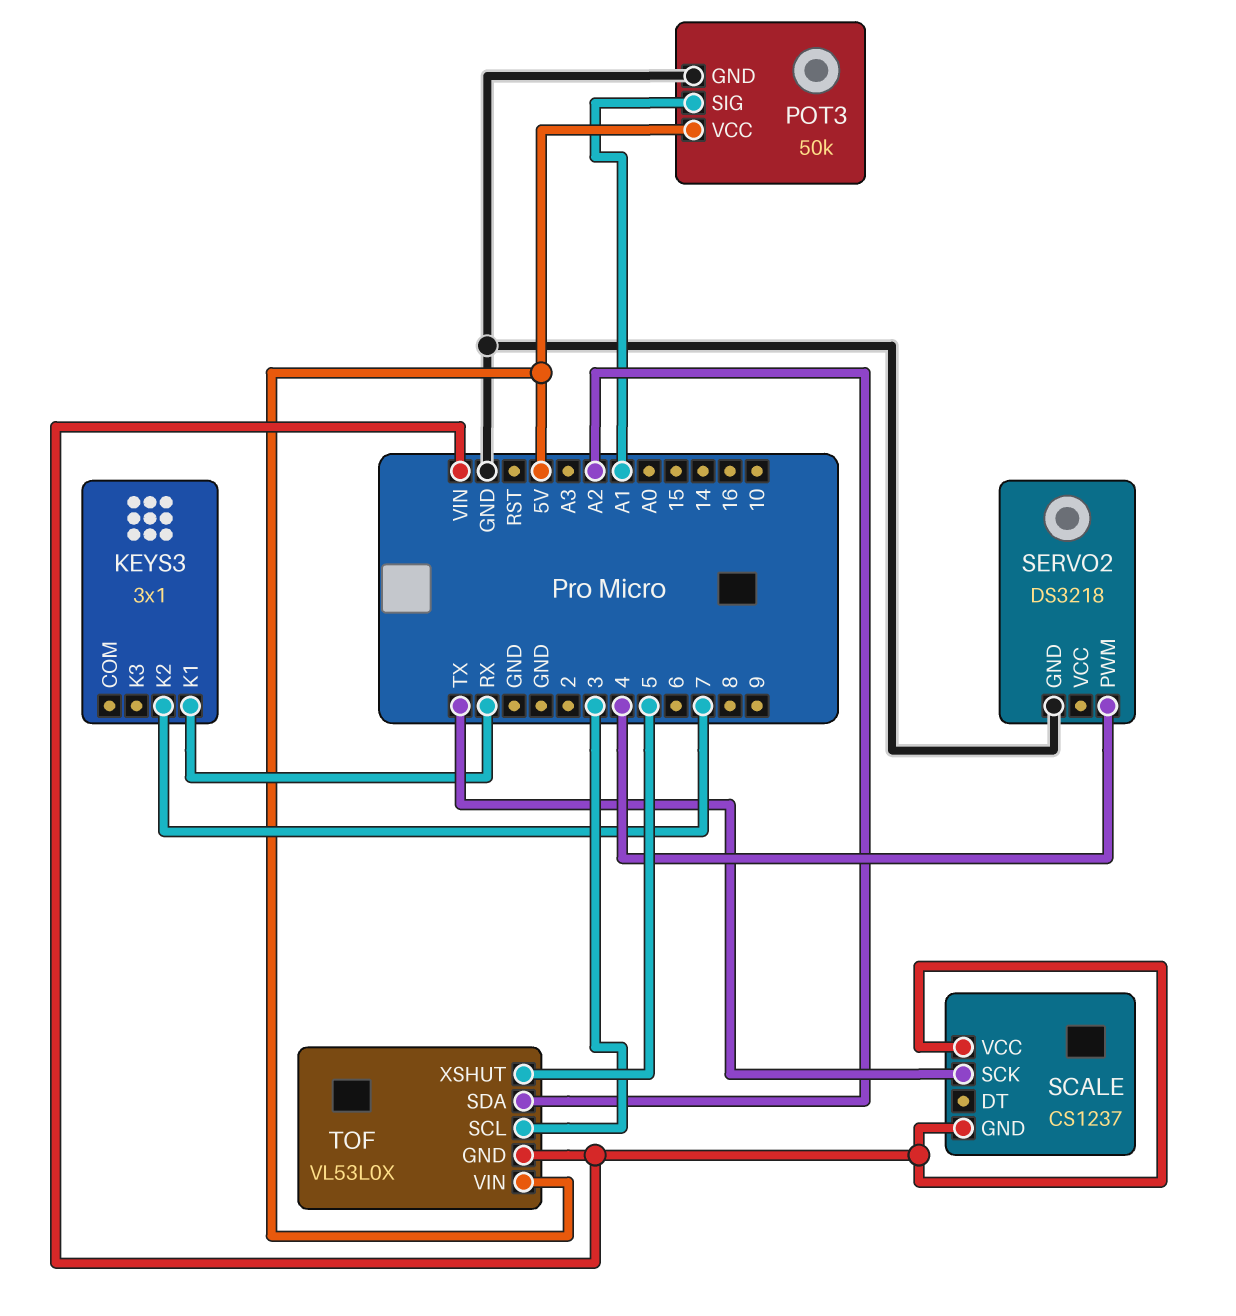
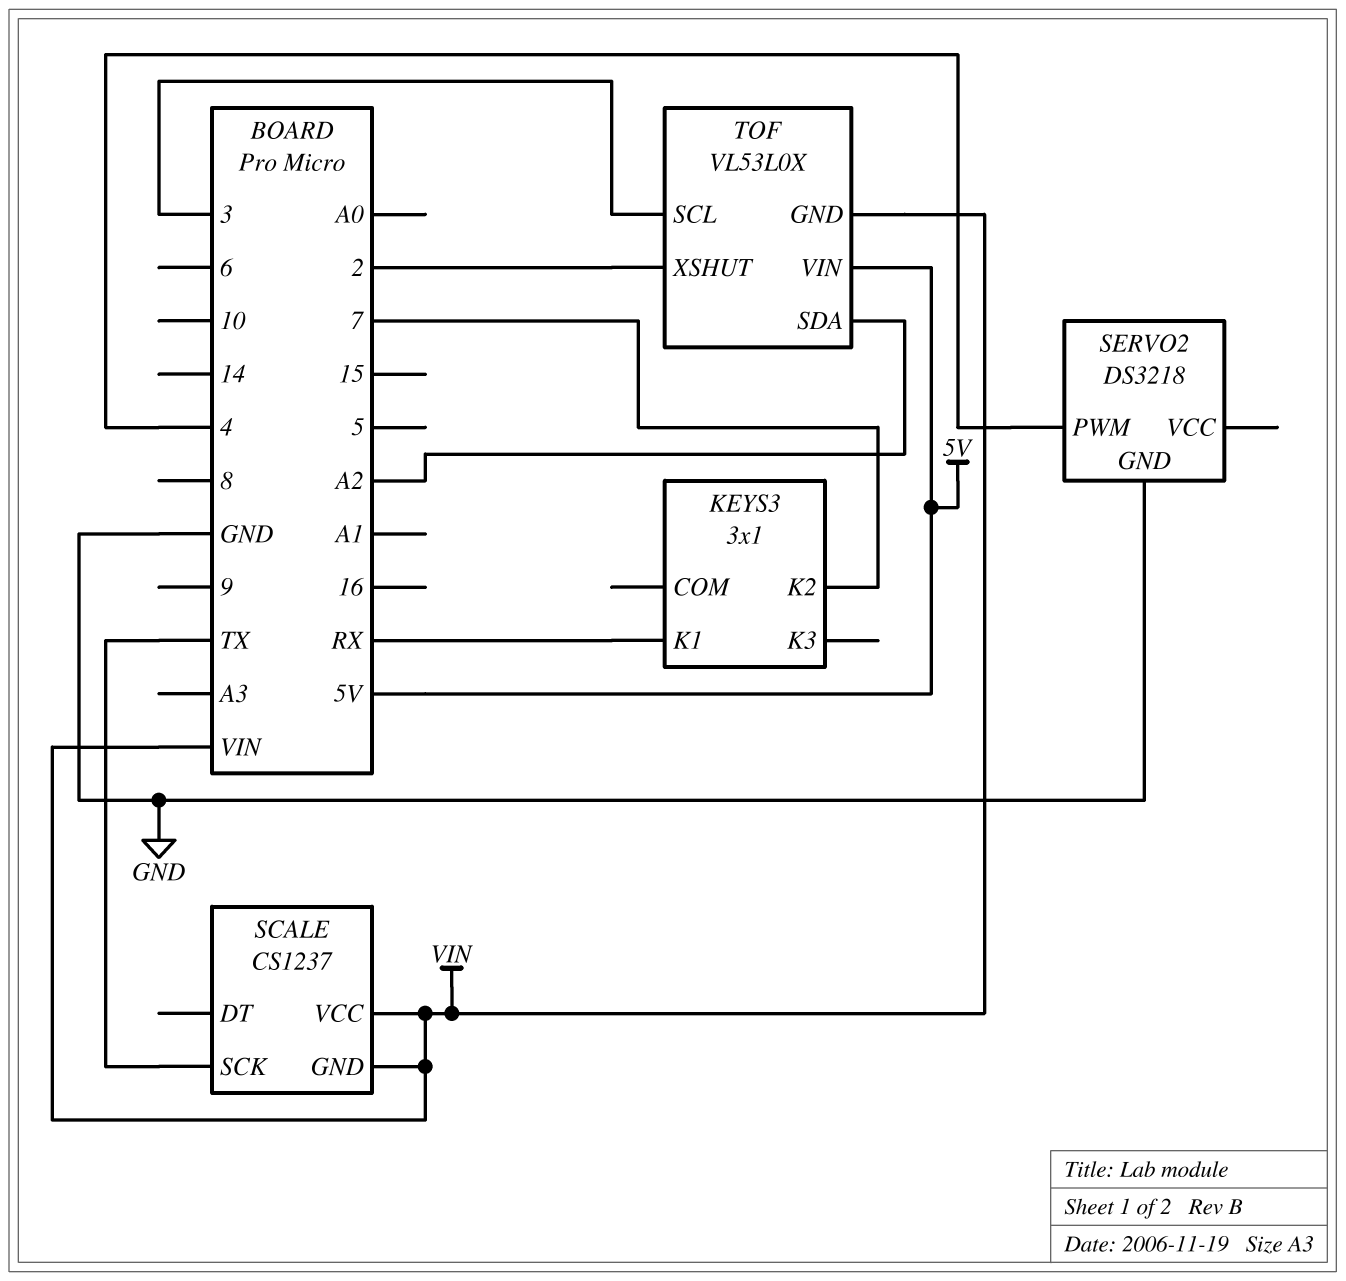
POT3: 50k -> none
POT3 pin GND: GND -> none
POT3 pin SIG: A1 -> none
POT3 pin VCC: 5V -> none
TOF pin XSHUT: 5 -> 2

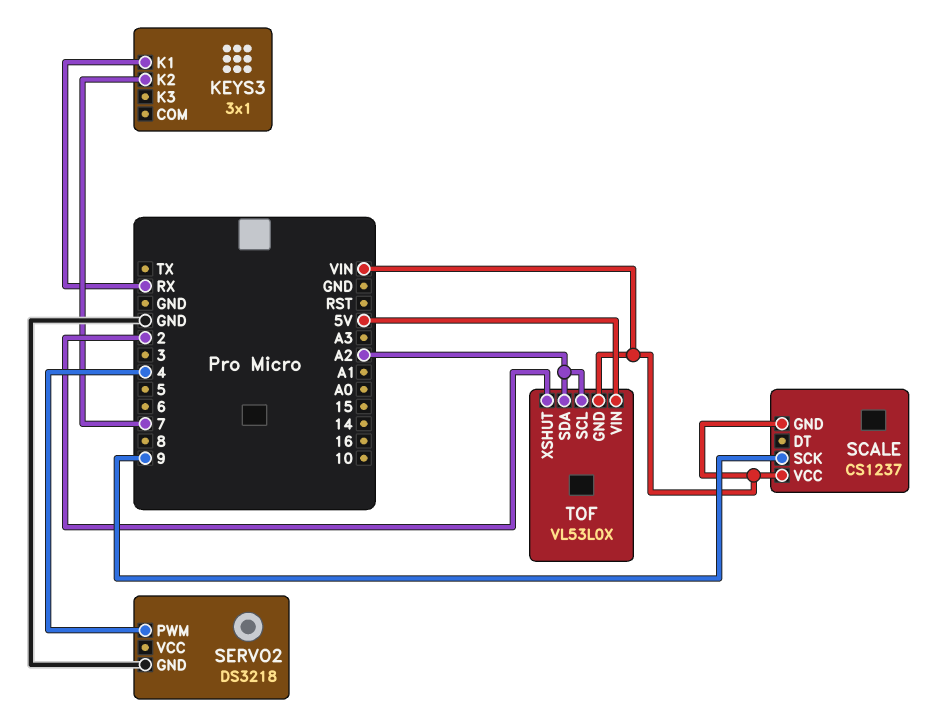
SCALE pin SCK: TX -> 9
TOF pin SCL: 3 -> A2

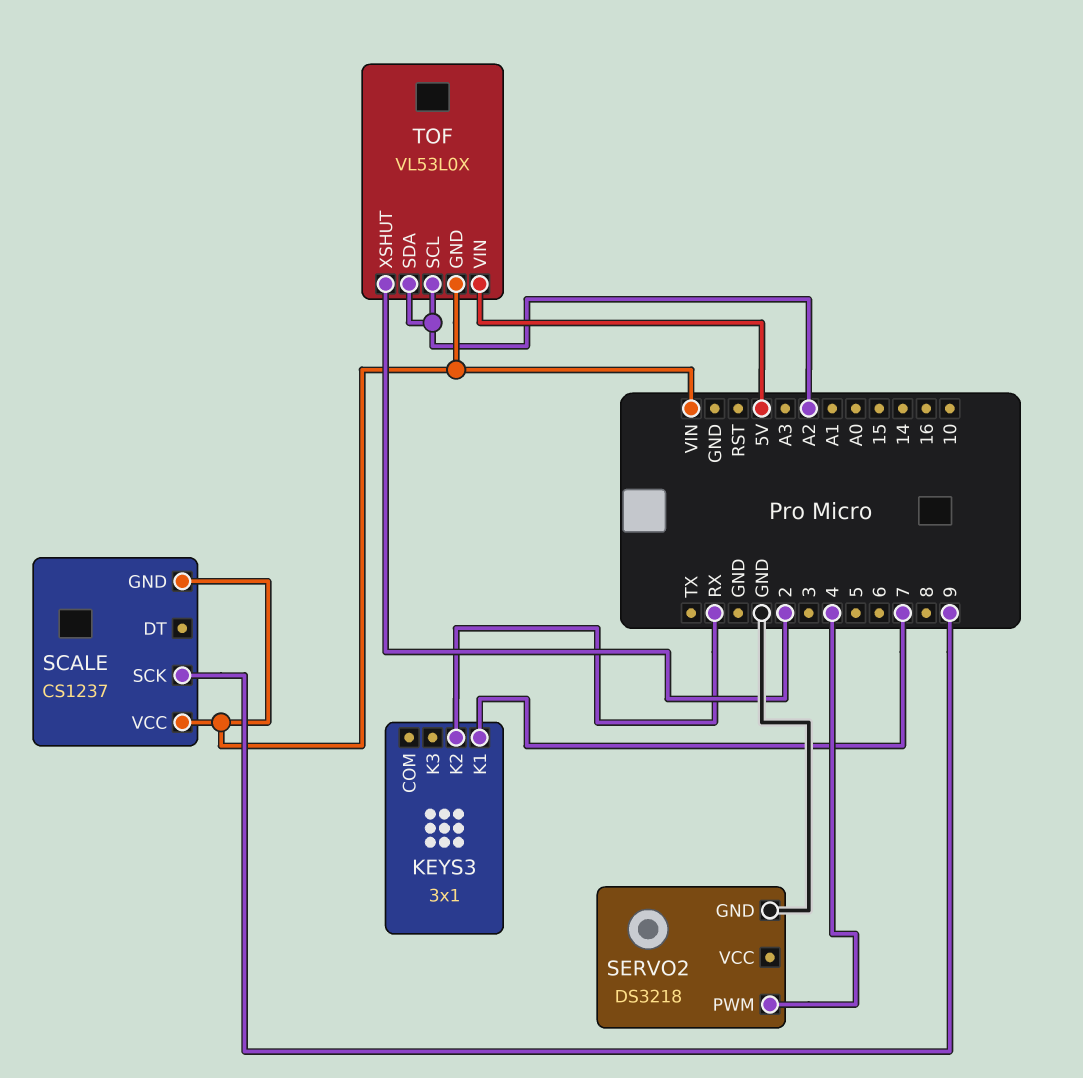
KEYS3 pin K1: RX -> 7
KEYS3 pin K2: 7 -> RX

